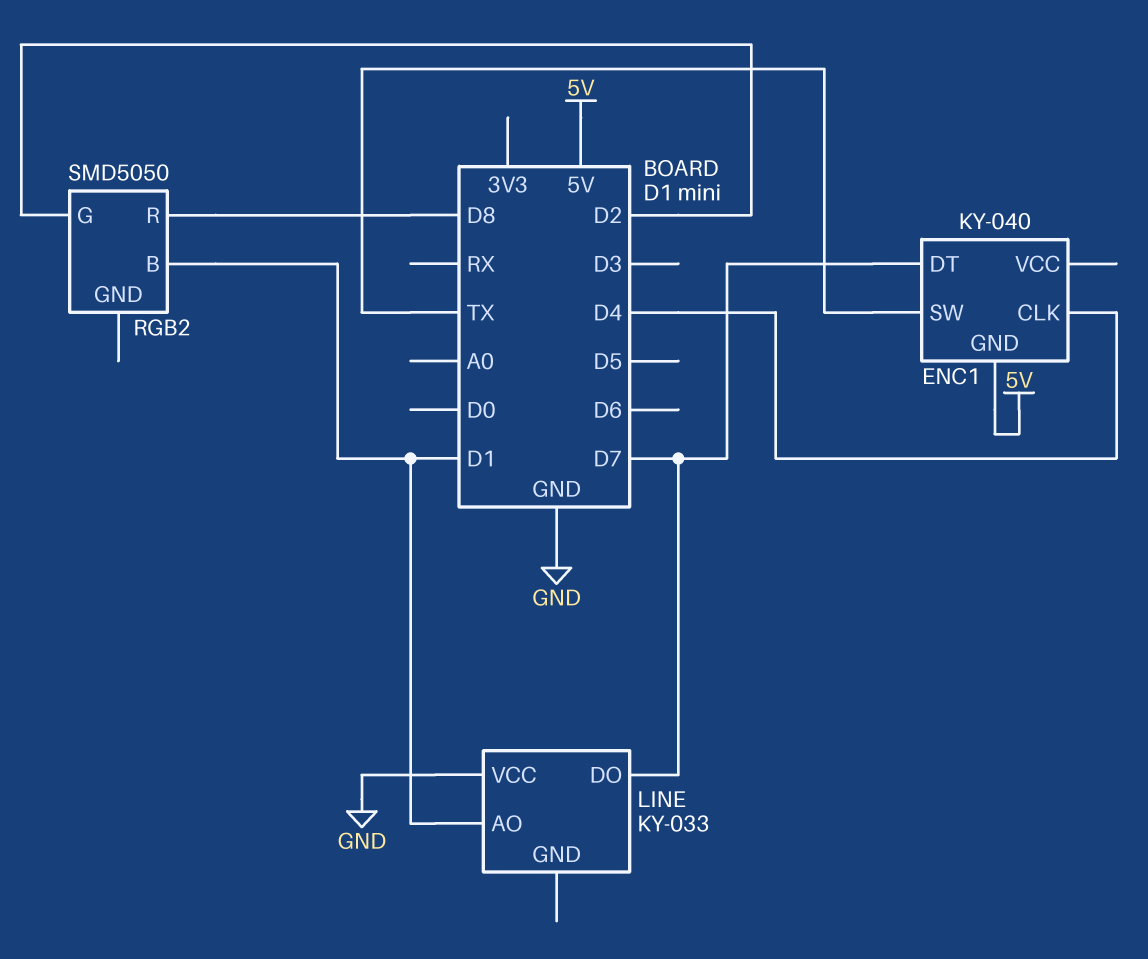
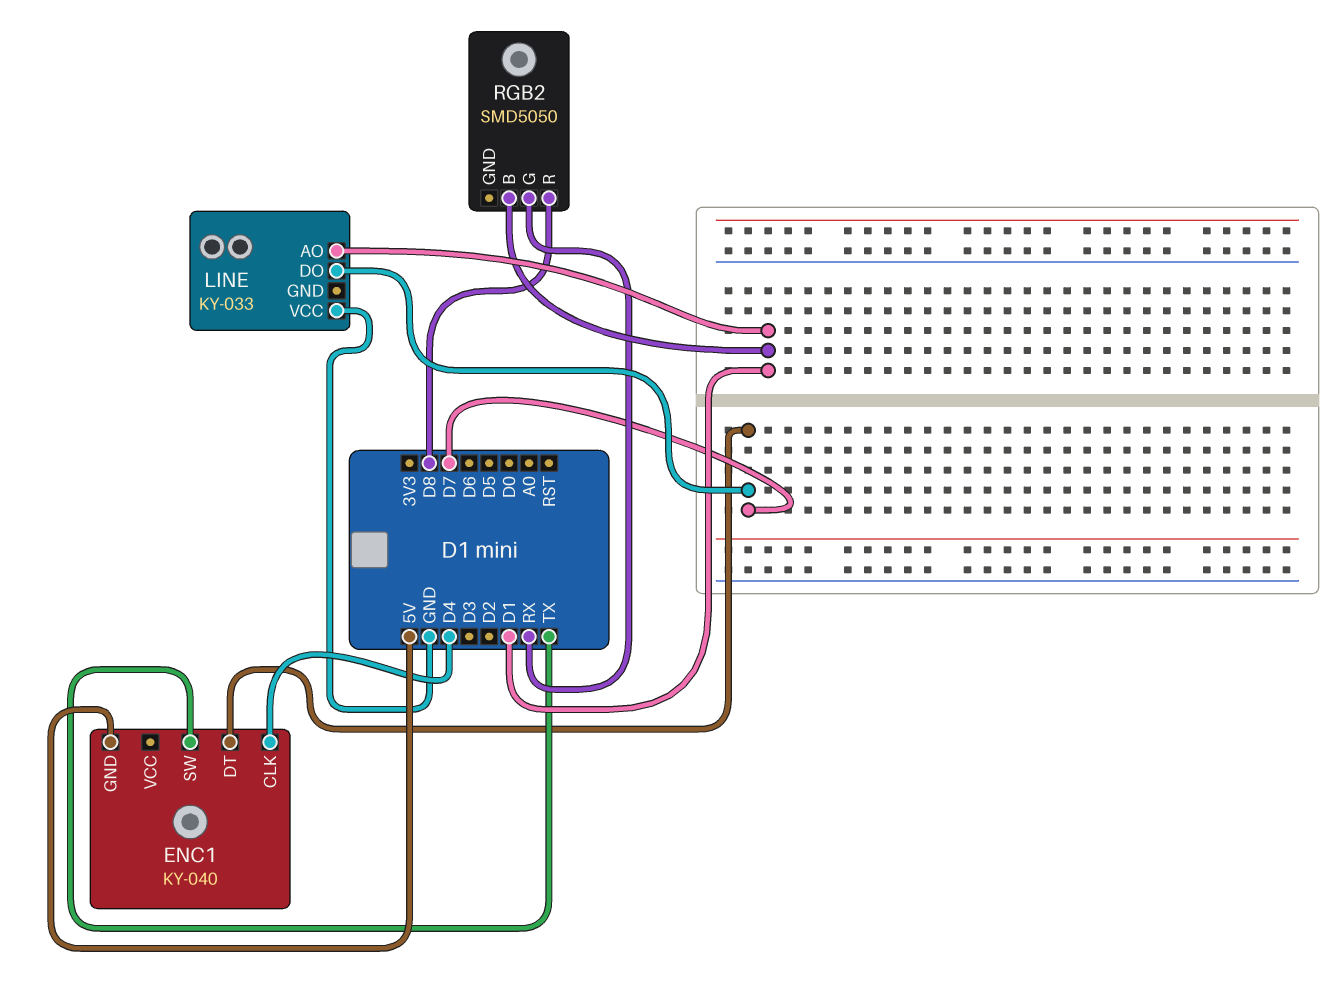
RGB2 pin G: D2 -> RX

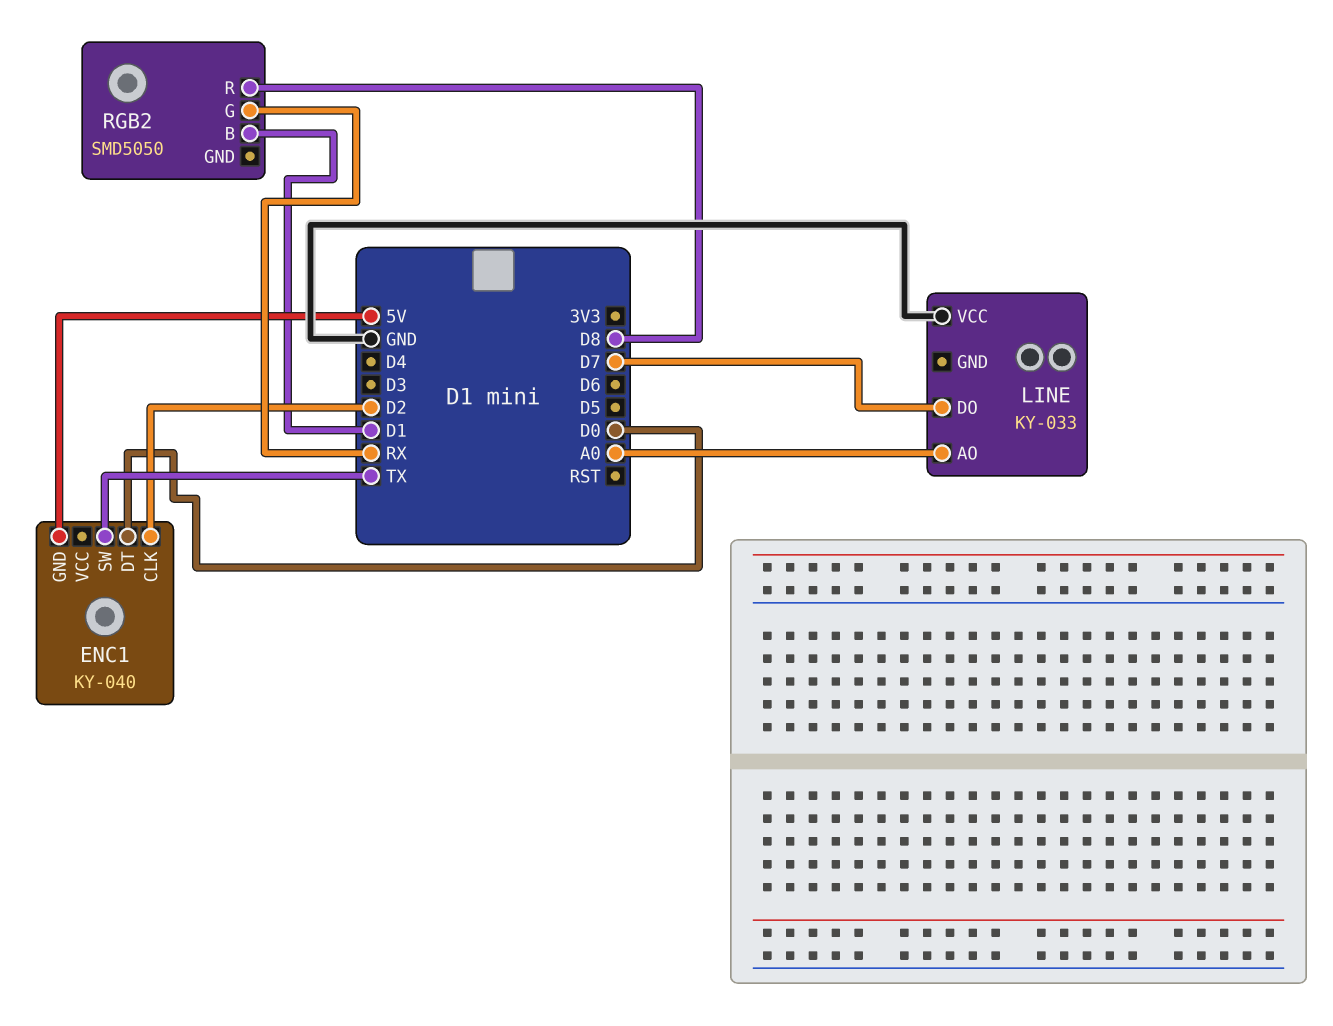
ENC1 pin CLK: D4 -> D2
ENC1 pin DT: D7 -> D0
LINE pin AO: D1 -> A0

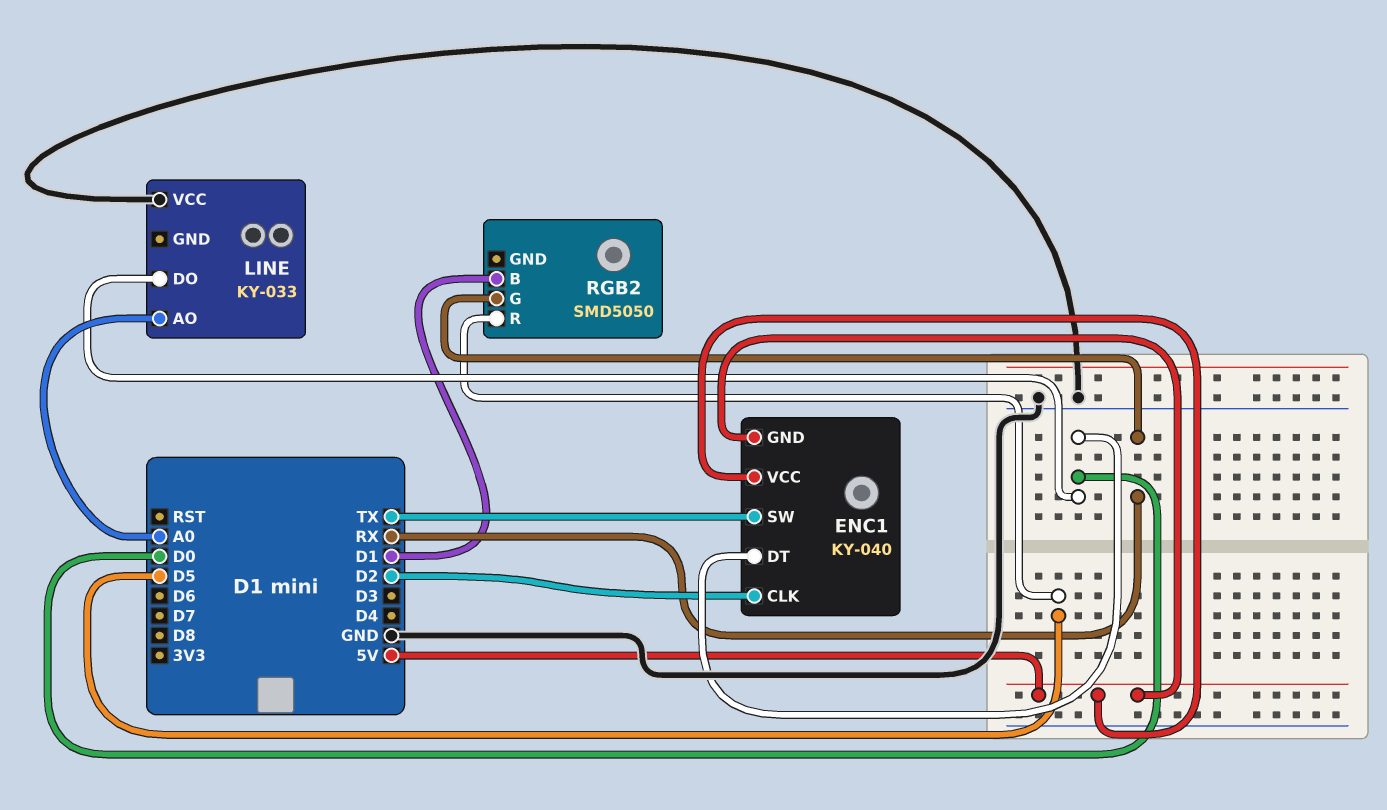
ENC1 pin VCC: none -> 5V
LINE pin DO: D7 -> D0
RGB2 pin R: D8 -> D5

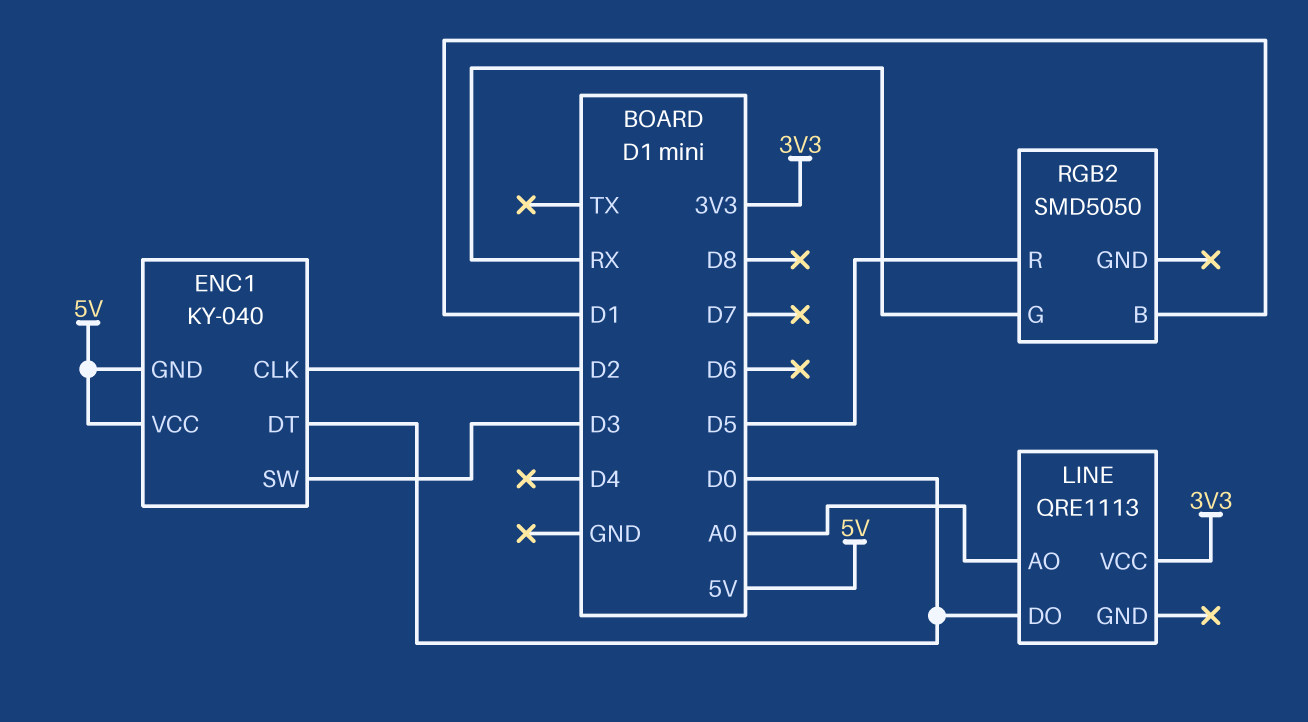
ENC1 pin SW: TX -> D3
LINE: KY-033 -> QRE1113
LINE pin VCC: GND -> 3V3

